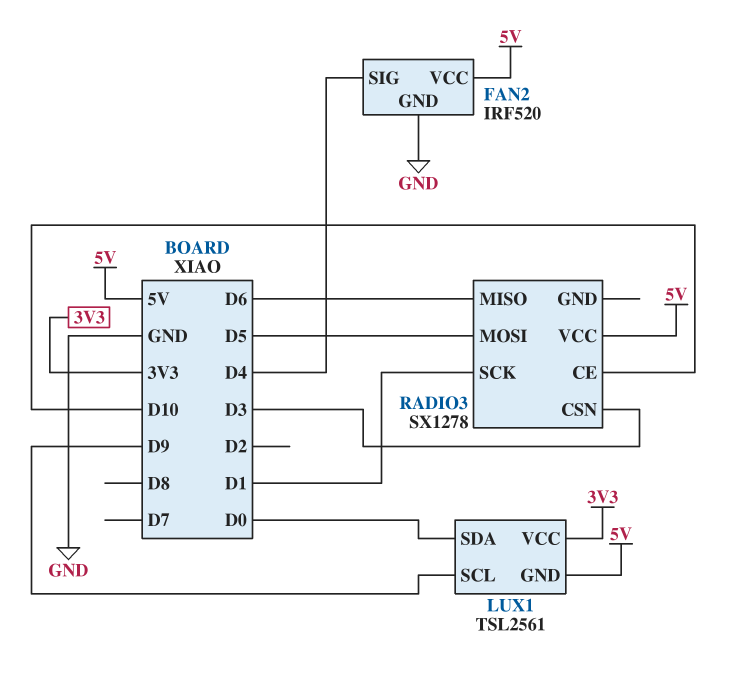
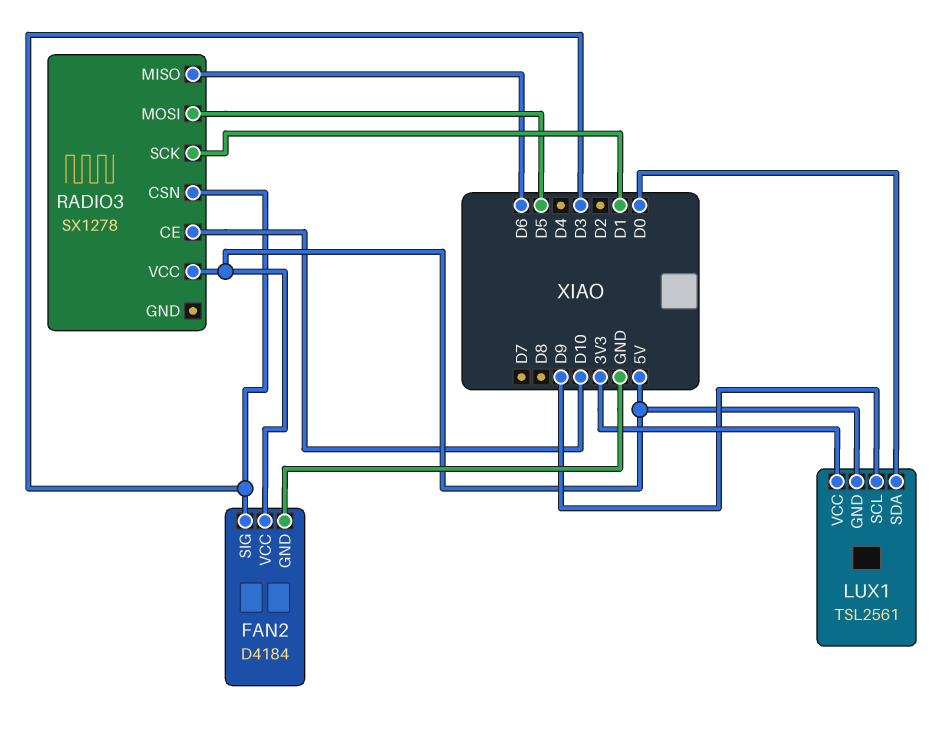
FAN2: IRF520 -> D4184
FAN2 pin SIG: D4 -> D3

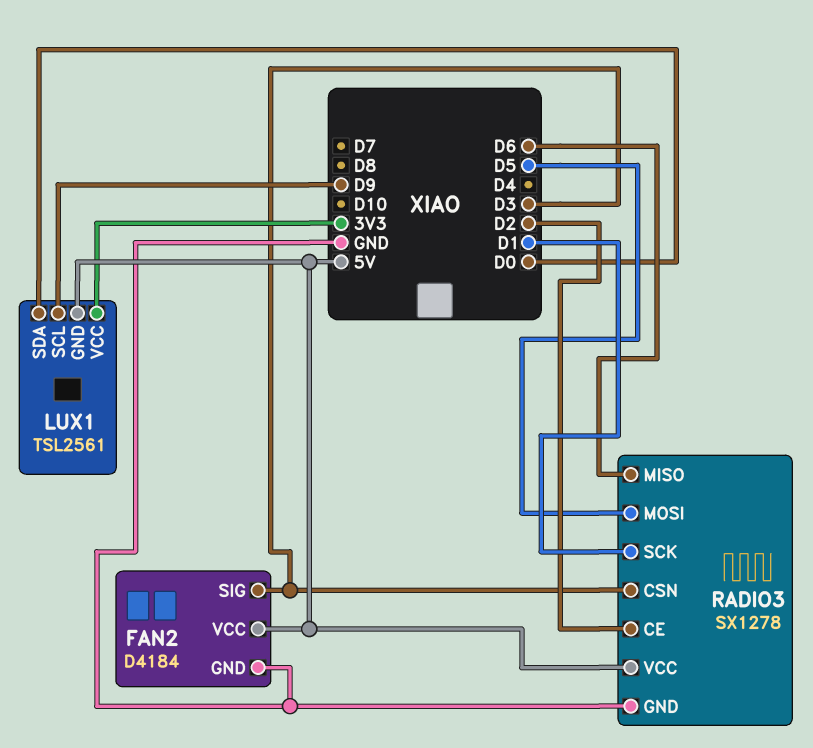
RADIO3 pin CE: D10 -> D2
RADIO3 pin GND: none -> GND

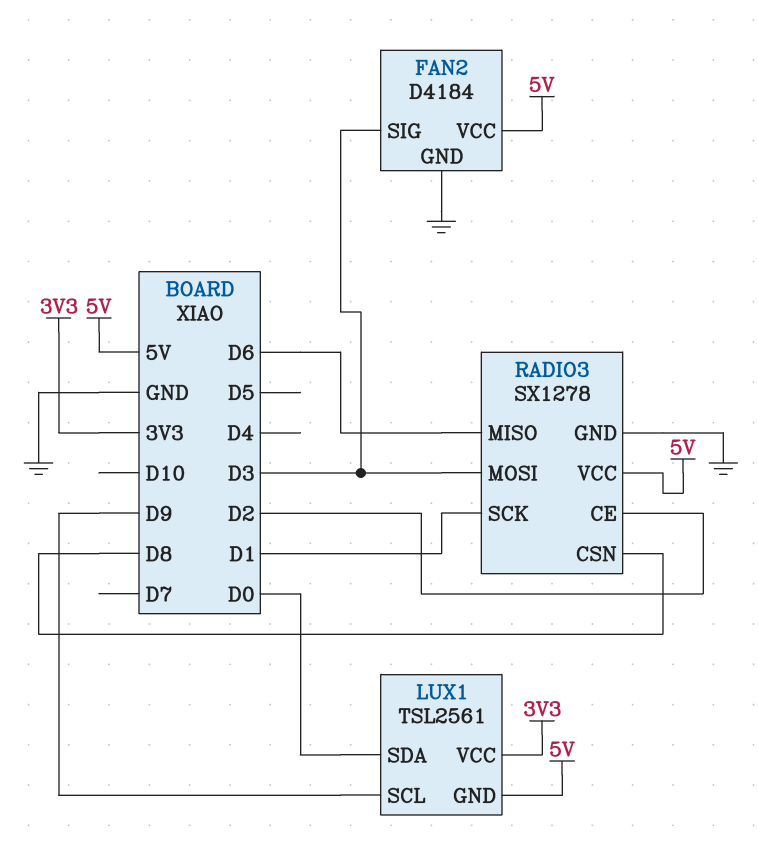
RADIO3 pin CSN: D3 -> D8
RADIO3 pin MOSI: D5 -> D3

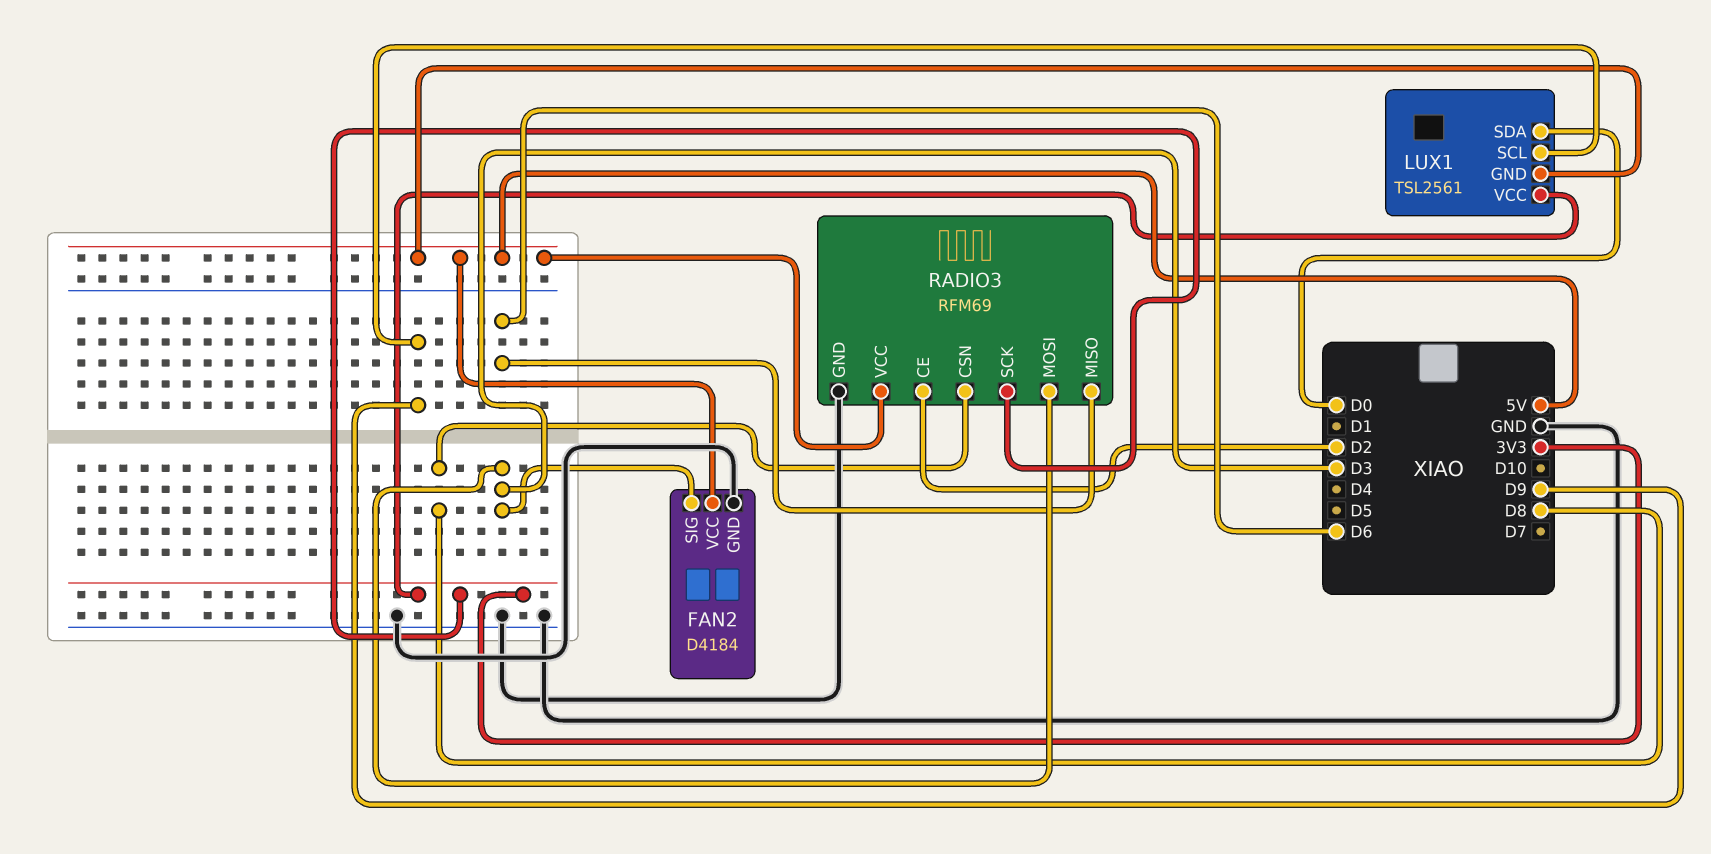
RADIO3: SX1278 -> RFM69
RADIO3 pin SCK: D1 -> 3V3

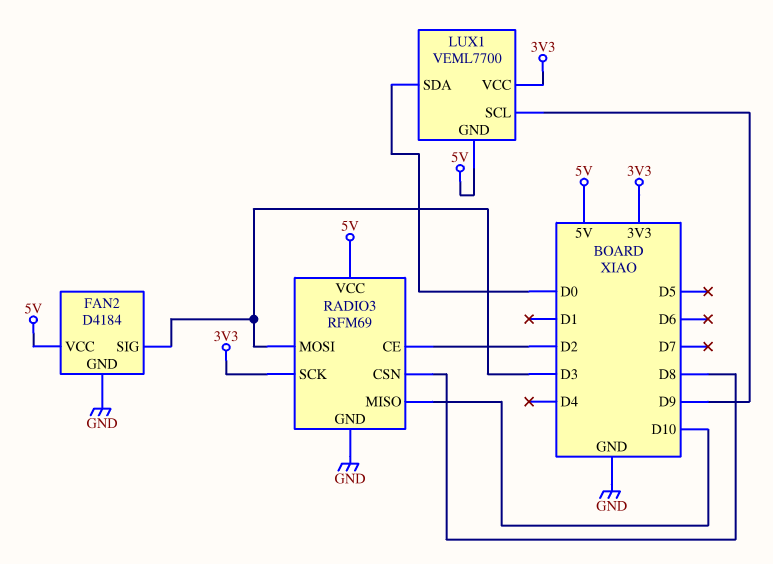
LUX1: TSL2561 -> VEML7700
RADIO3 pin MISO: D6 -> D10

